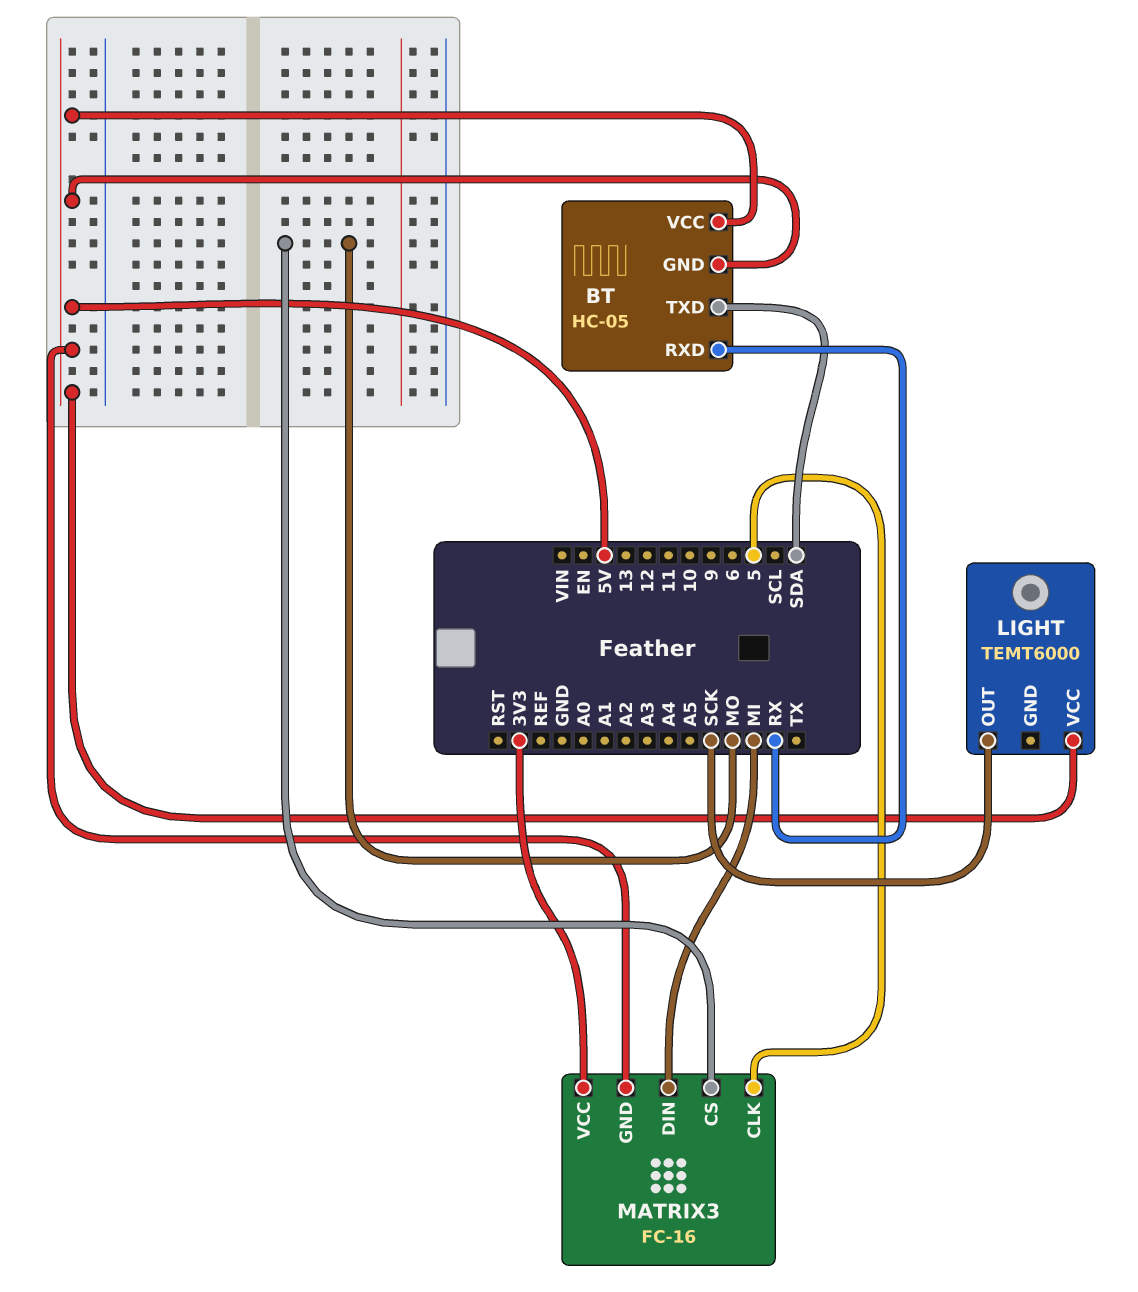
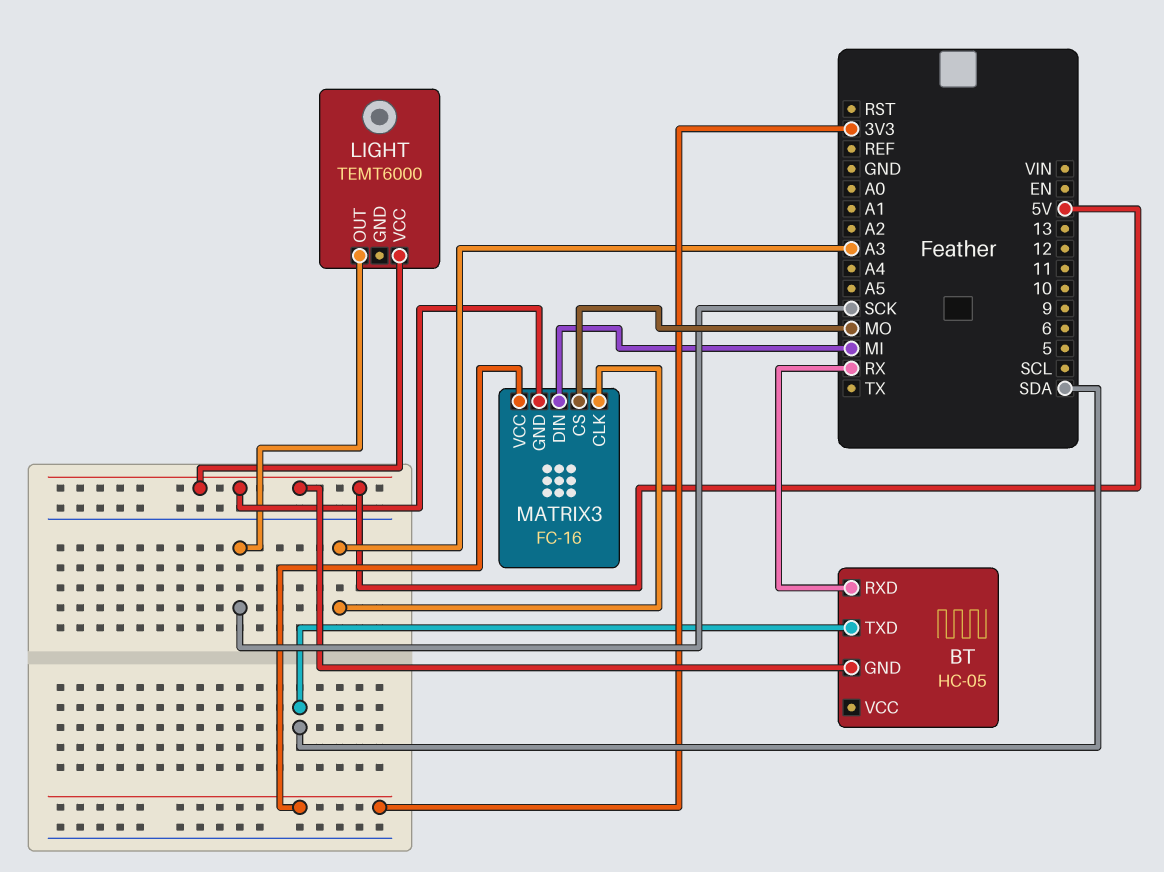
BT pin VCC: 5V -> none
MATRIX3 pin CLK: 5 -> A3

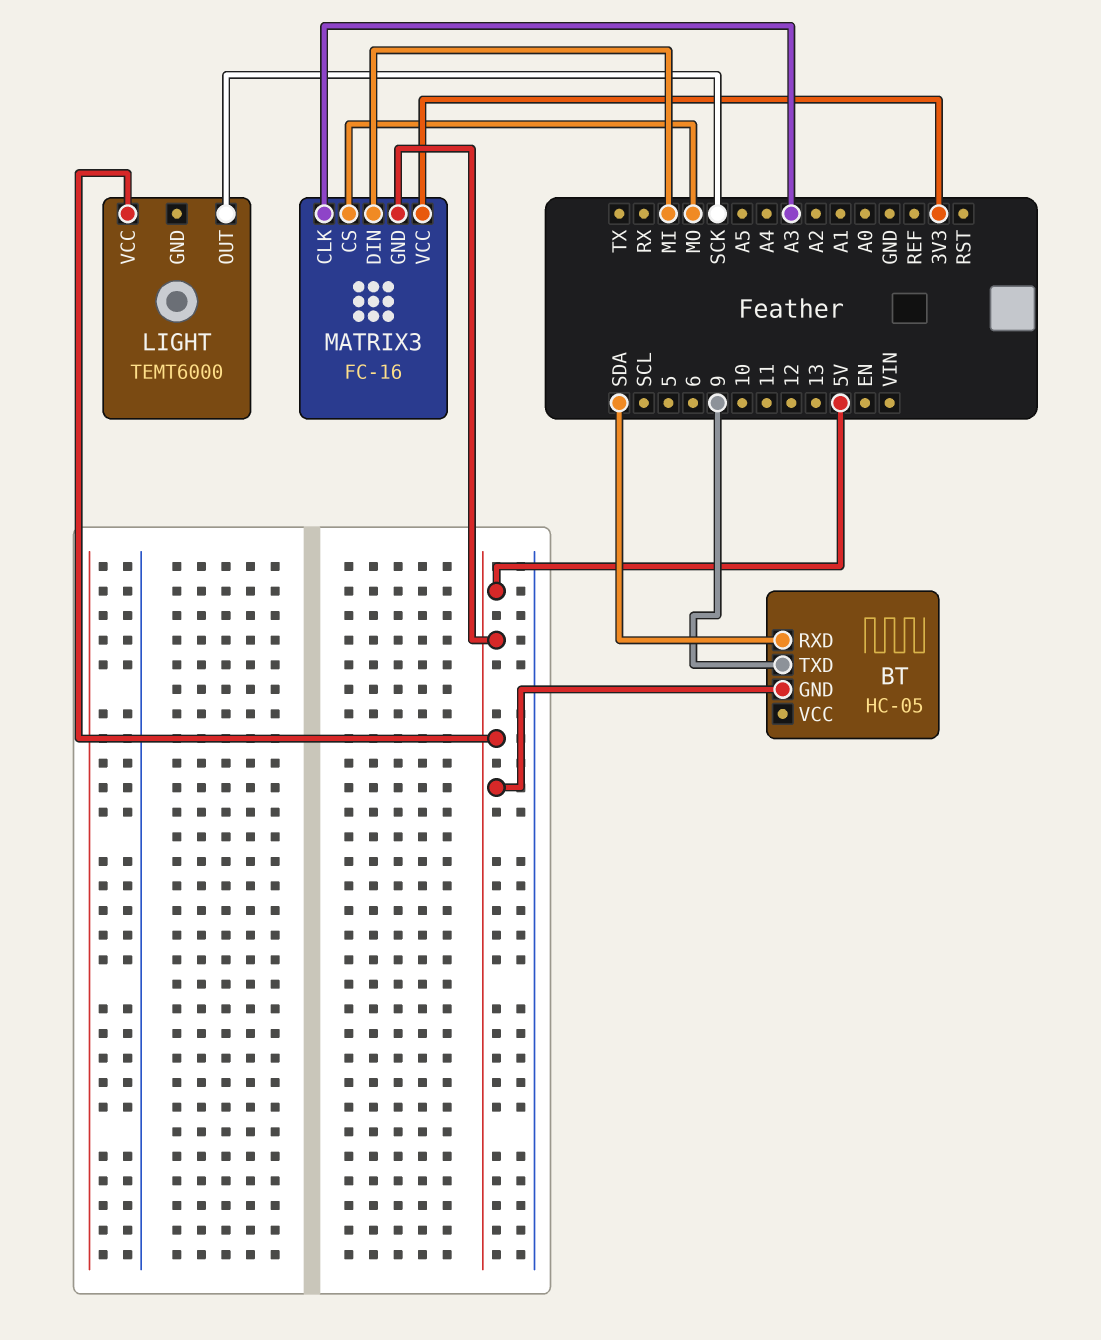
BT pin RXD: RX -> SDA
BT pin TXD: SDA -> 9

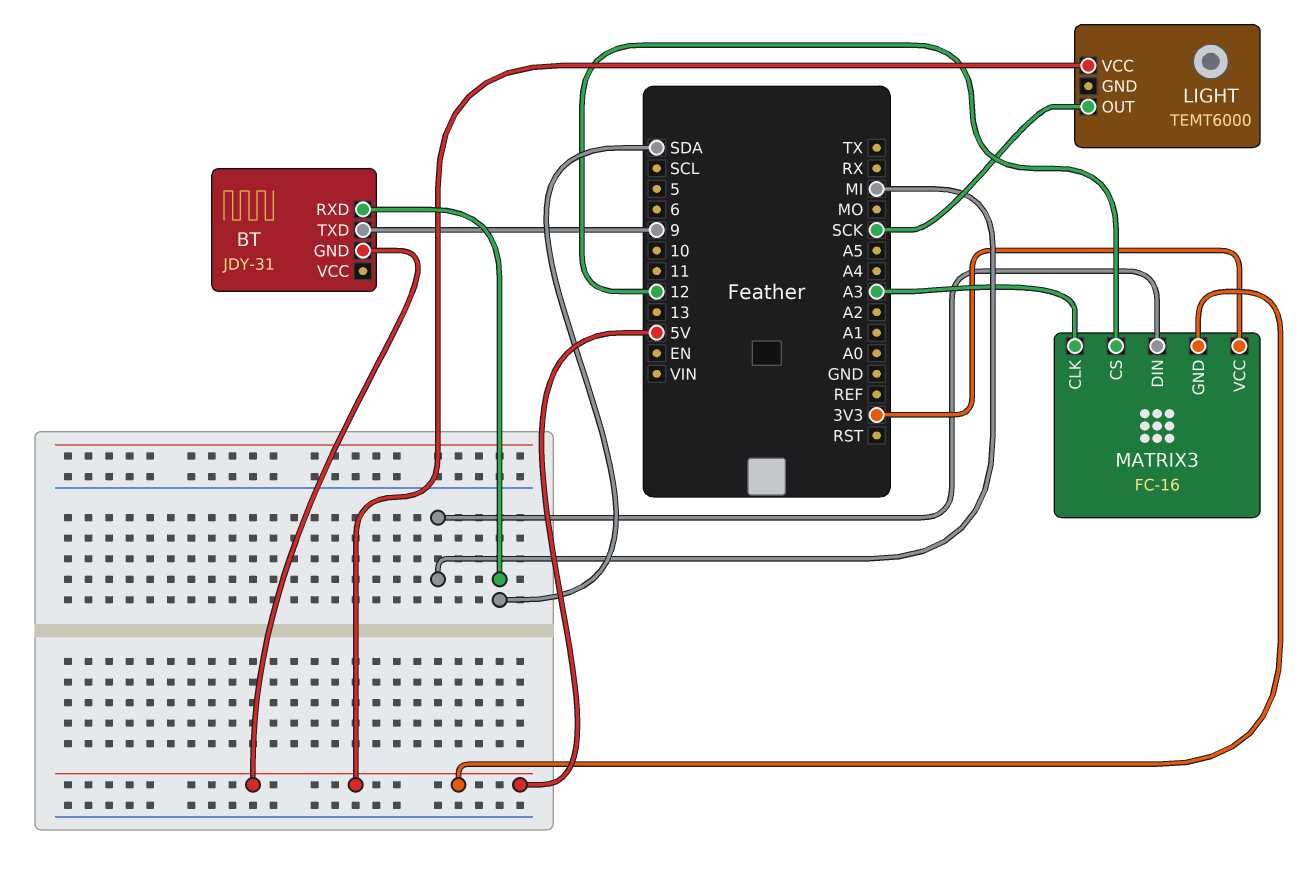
BT: HC-05 -> JDY-31
MATRIX3 pin CS: MO -> 12

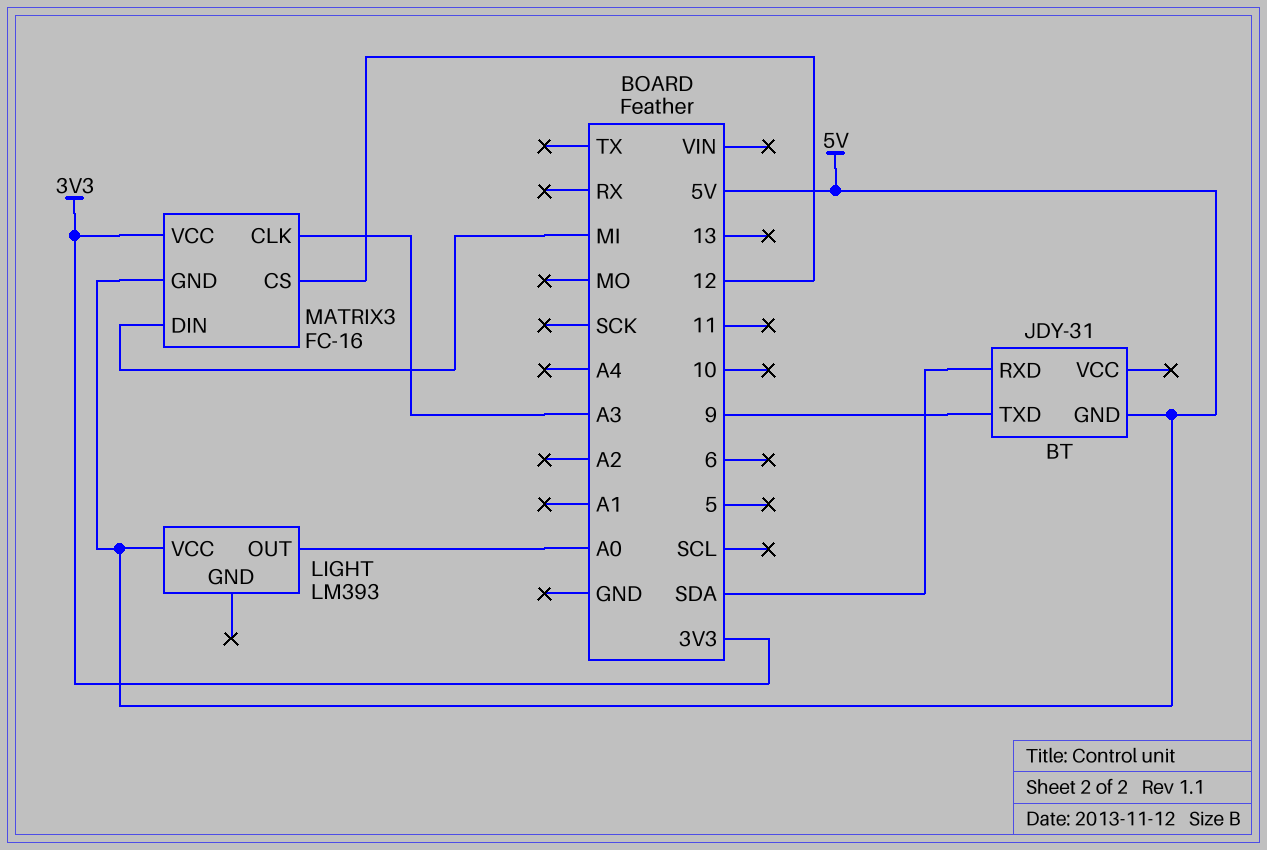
LIGHT: TEMT6000 -> LM393
LIGHT pin OUT: SCK -> A0

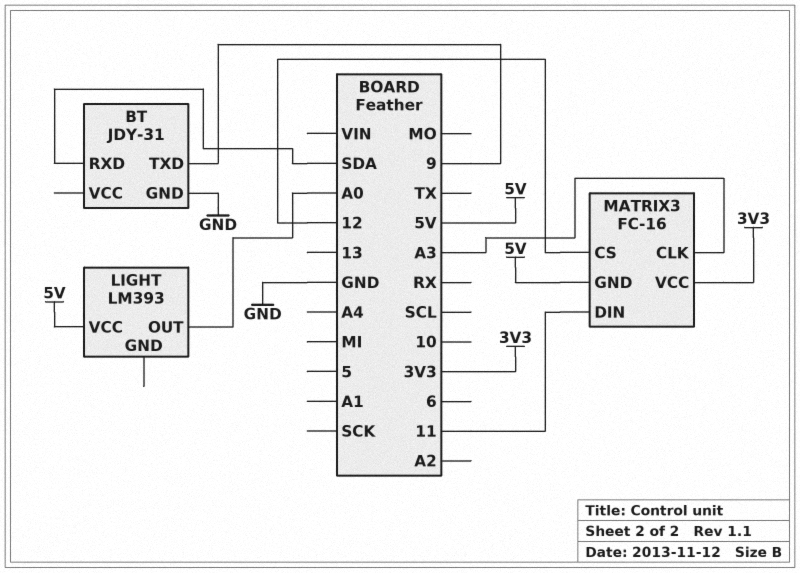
BT pin GND: 5V -> GND
MATRIX3 pin DIN: MI -> 11

